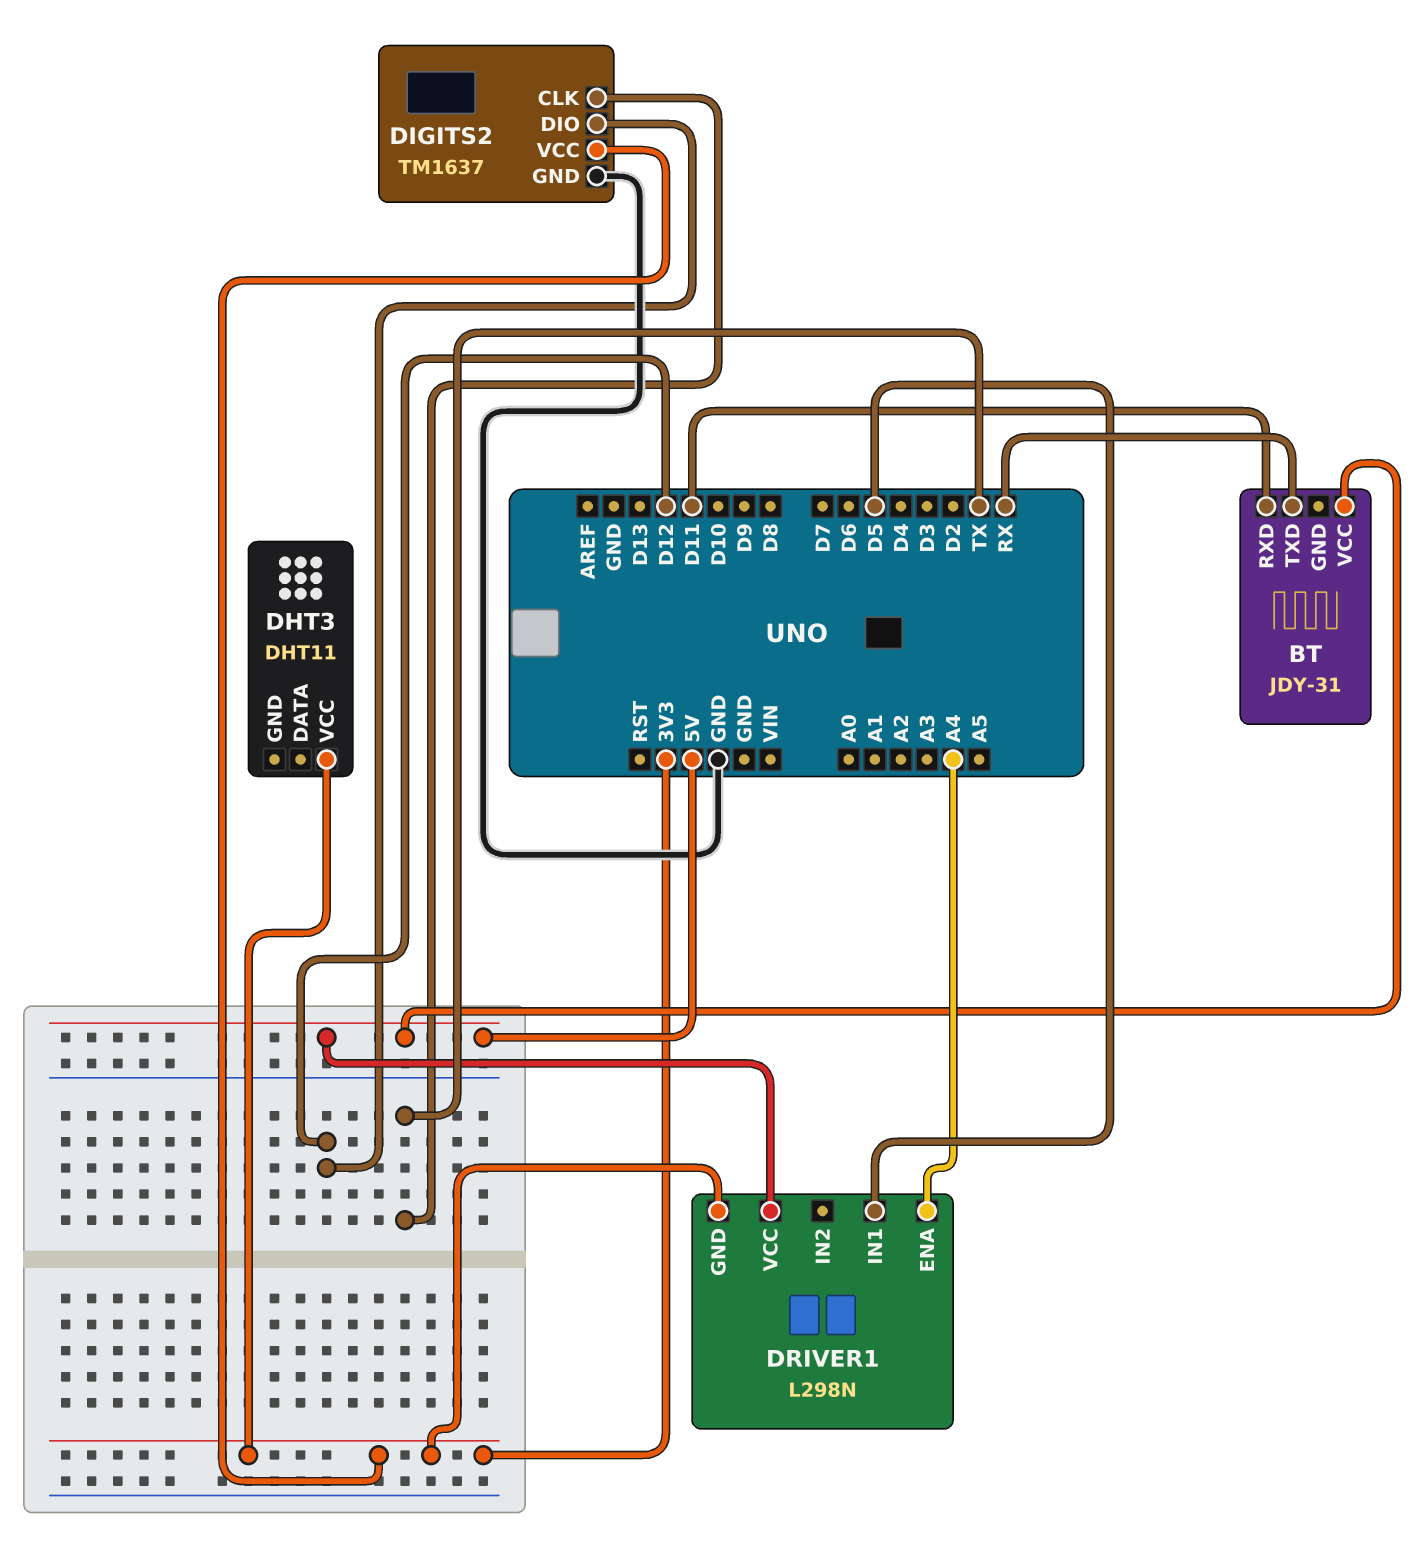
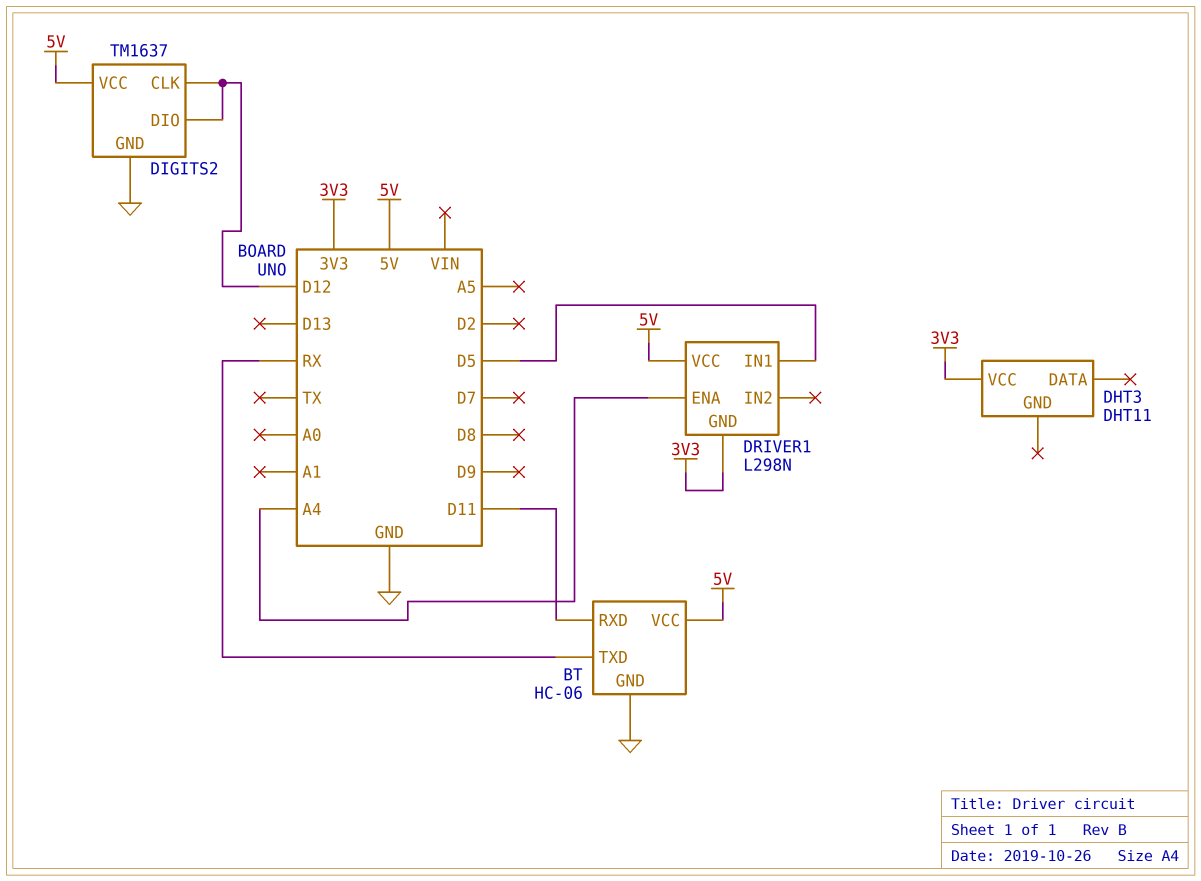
BT: JDY-31 -> HC-06
BT pin GND: none -> GND
DIGITS2 pin CLK: TX -> D12
DIGITS2 pin VCC: 3V3 -> 5V

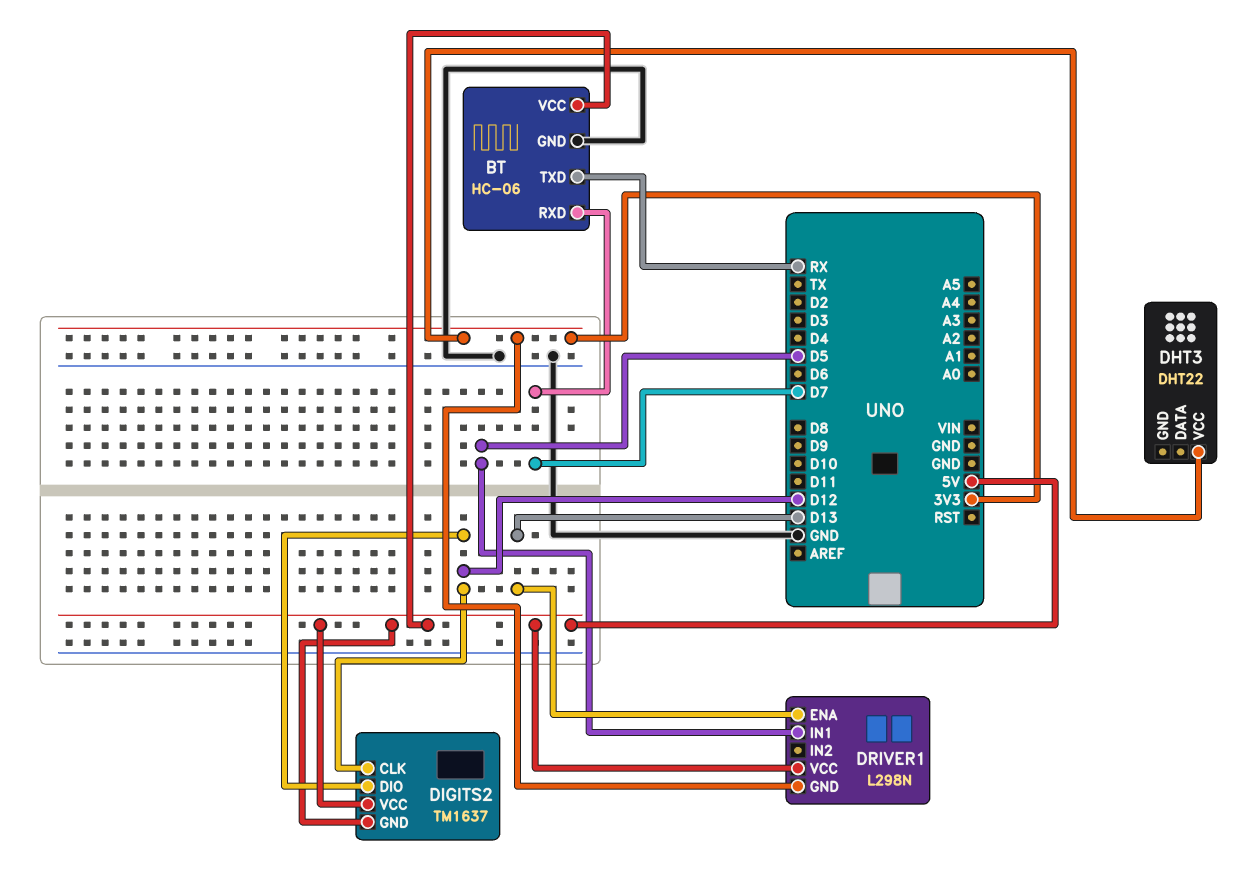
BT pin RXD: D11 -> D7
DHT3: DHT11 -> DHT22
DIGITS2 pin GND: GND -> 5V
DRIVER1 pin ENA: A4 -> D13

